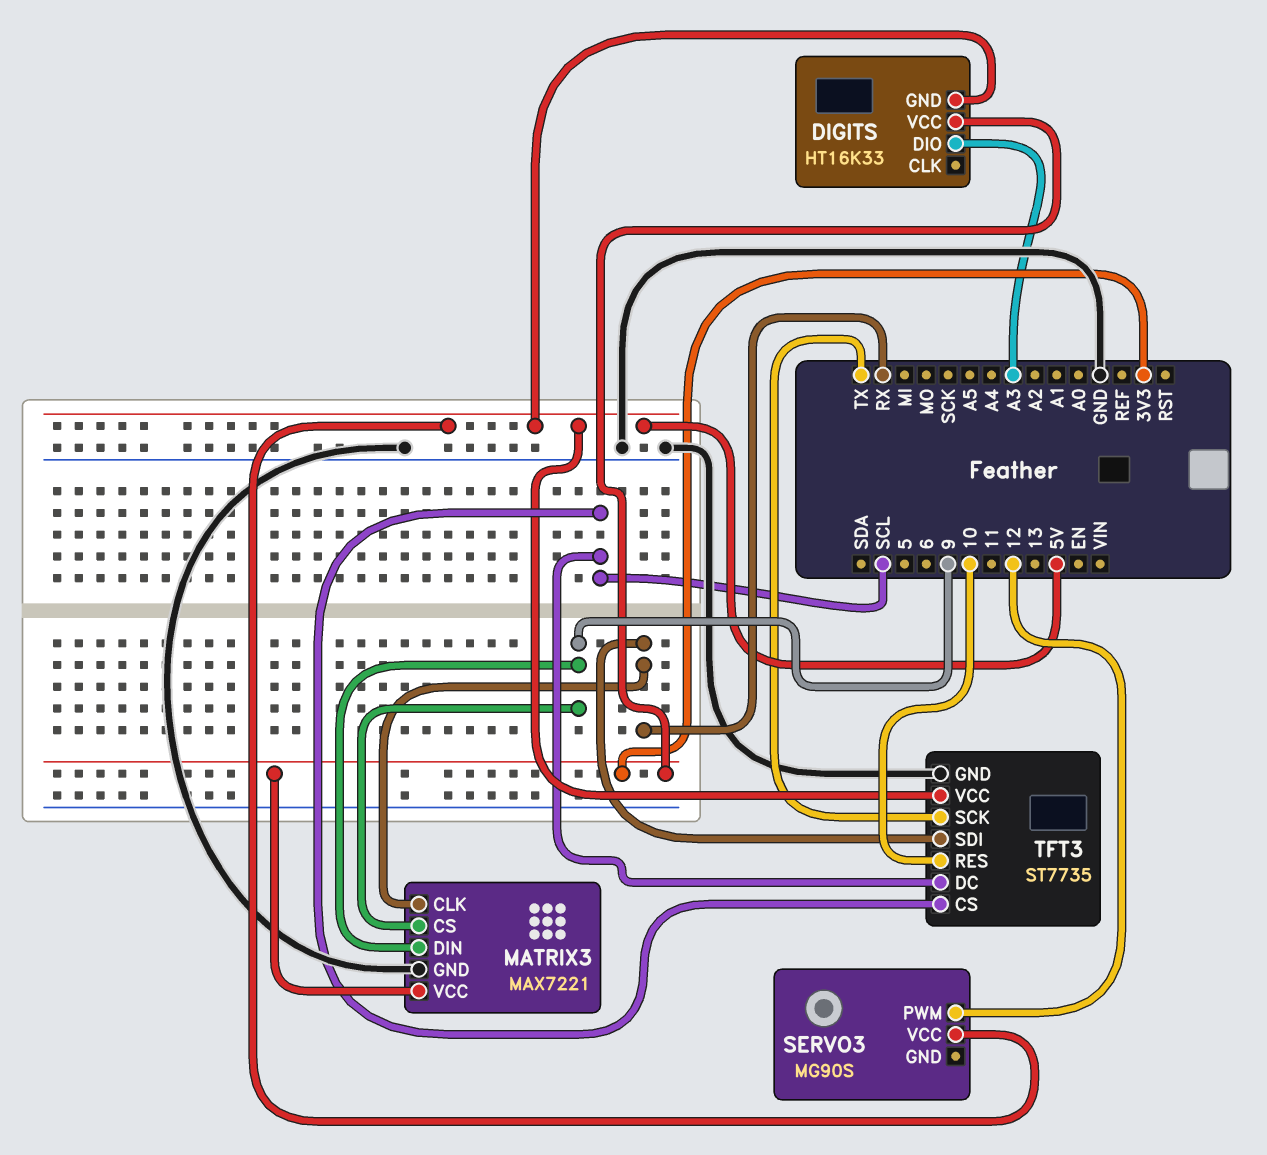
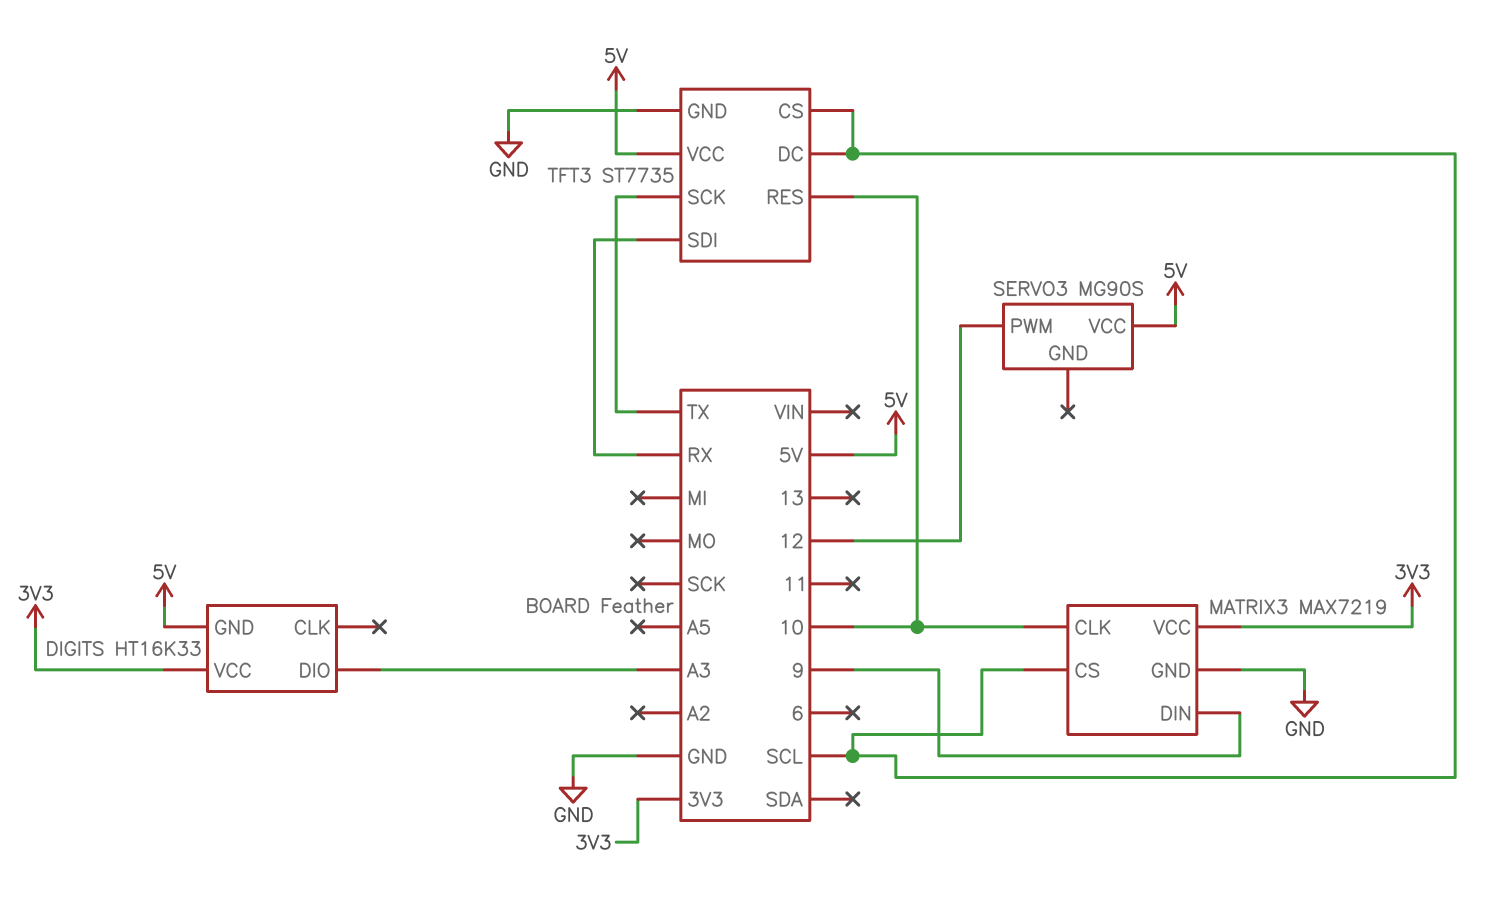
MATRIX3: MAX7221 -> MAX7219
MATRIX3 pin CLK: RX -> 10
MATRIX3 pin CS: 9 -> SCL

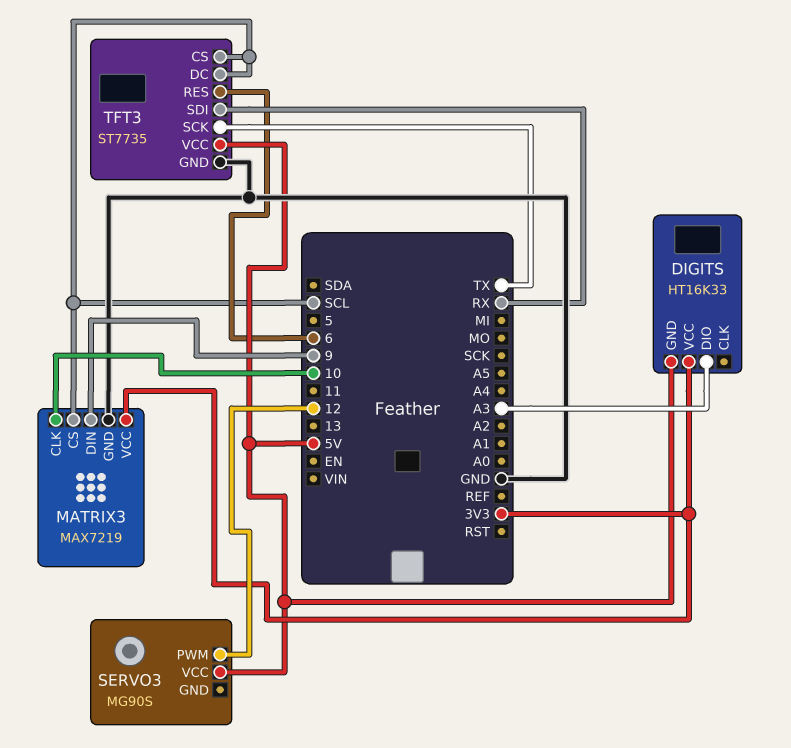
TFT3 pin RES: 10 -> 6

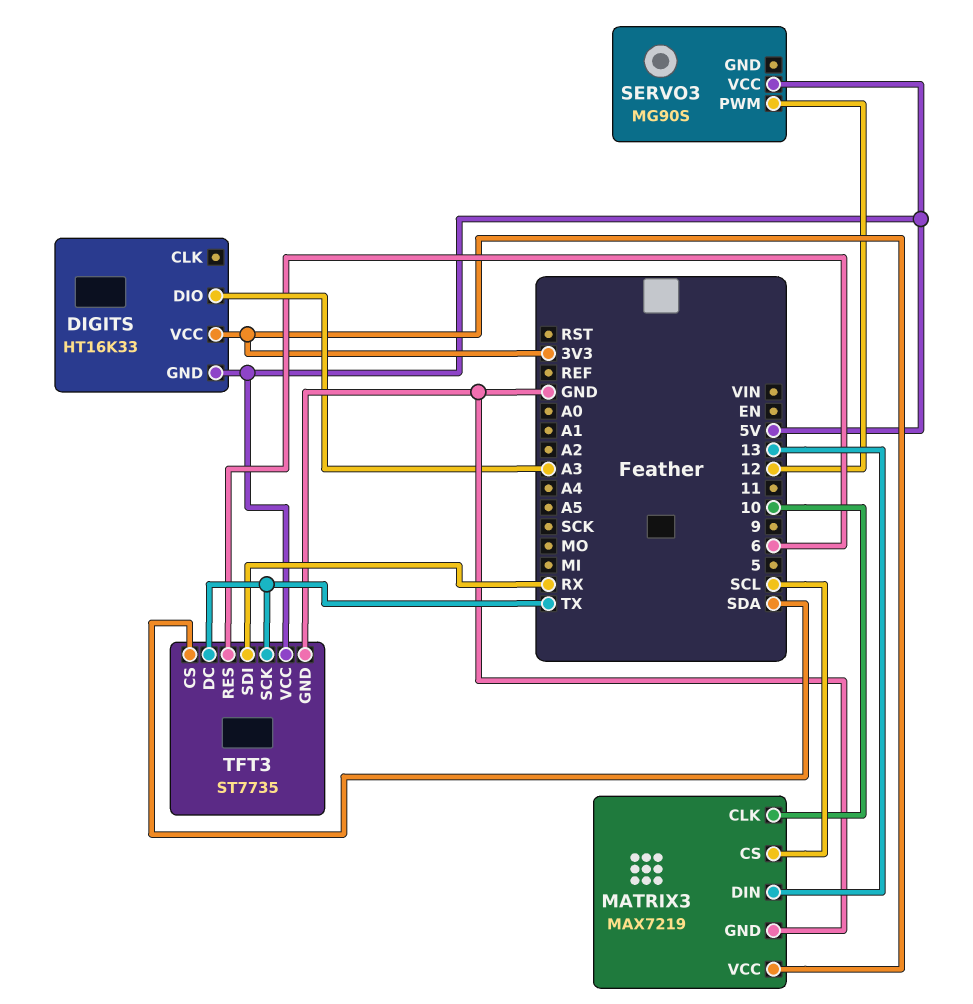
MATRIX3 pin DIN: 9 -> 13
TFT3 pin CS: SCL -> SDA
TFT3 pin DC: SCL -> TX

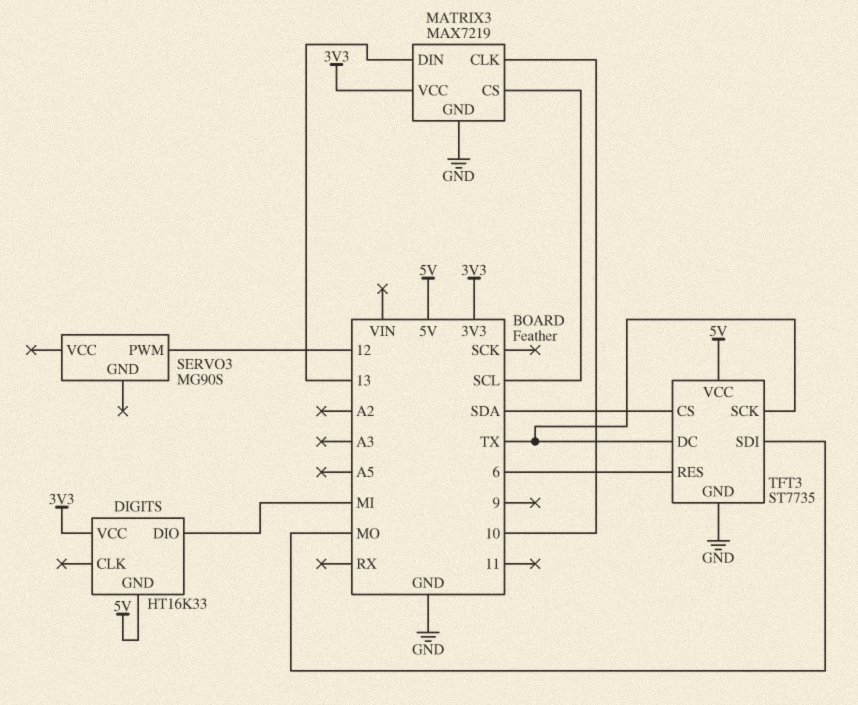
DIGITS pin DIO: A3 -> MI
SERVO3 pin VCC: 5V -> none
TFT3 pin SDI: RX -> MO

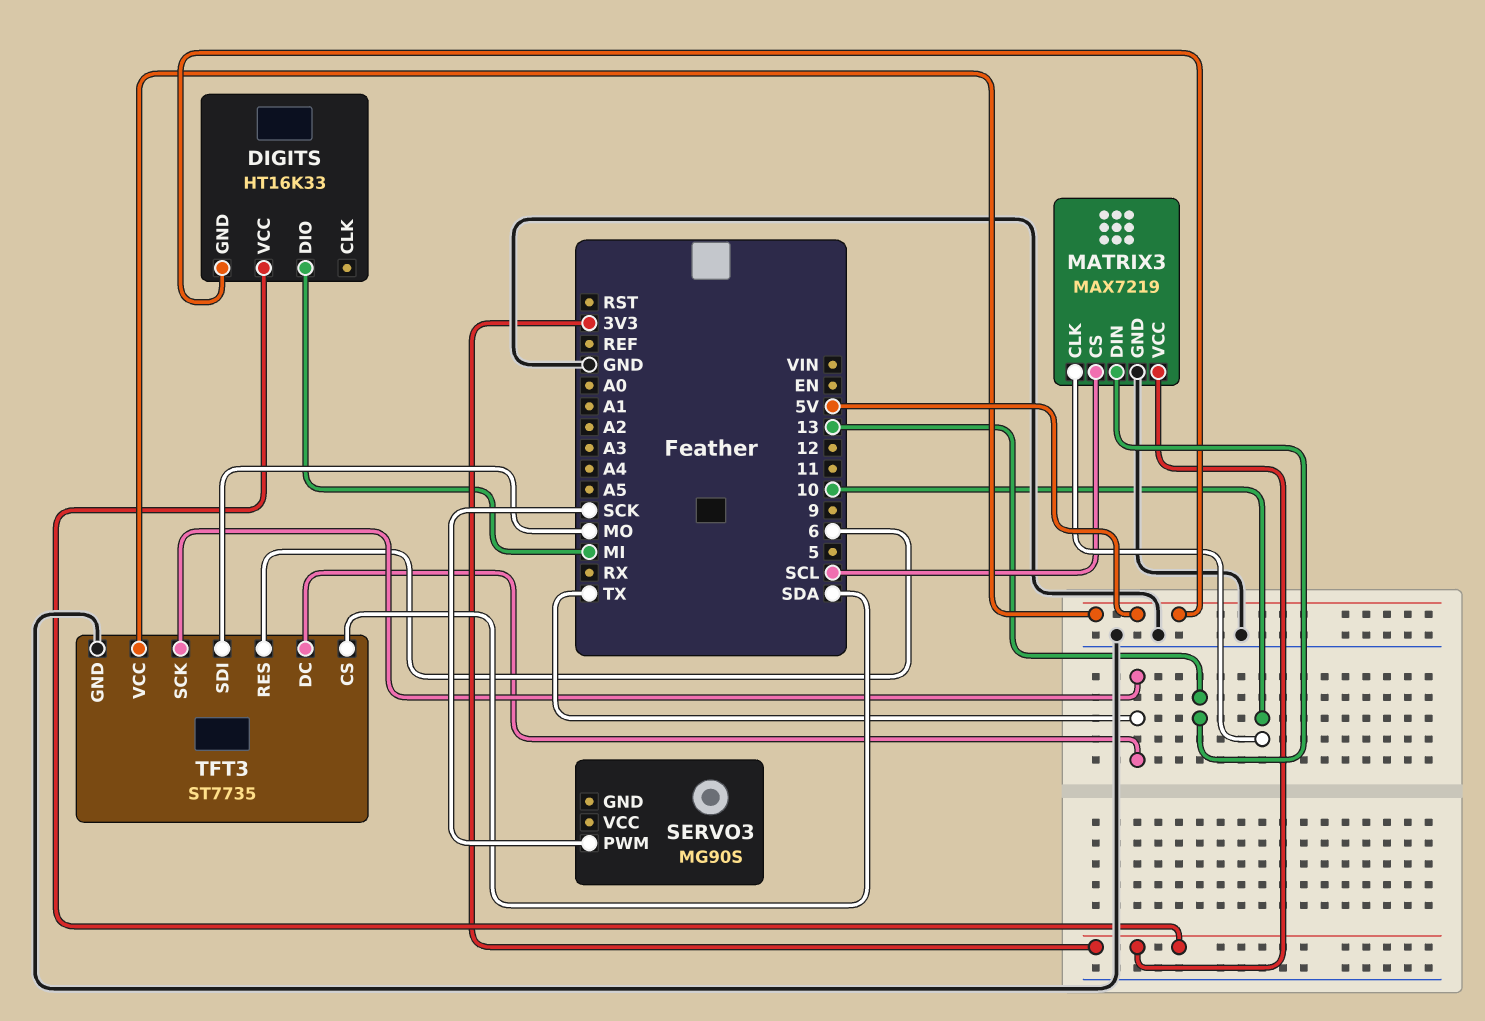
SERVO3 pin PWM: 12 -> SCK

